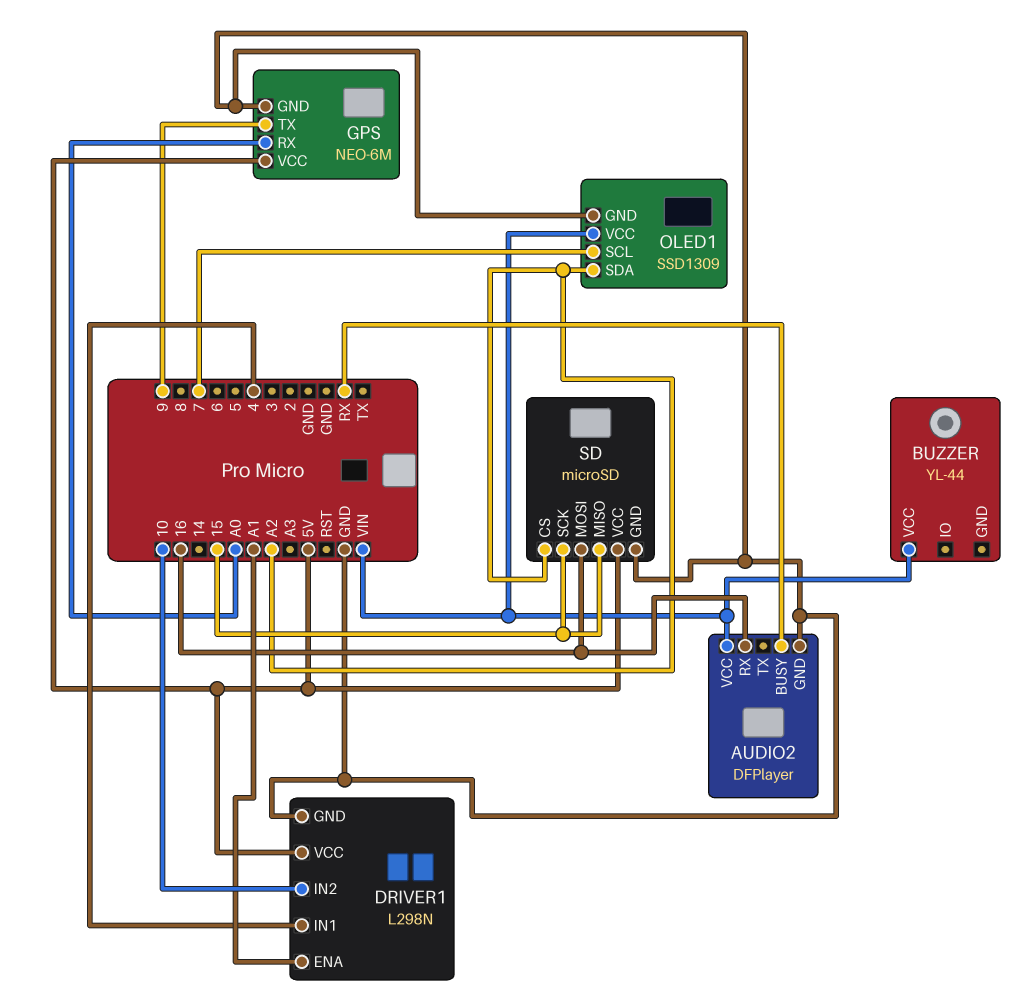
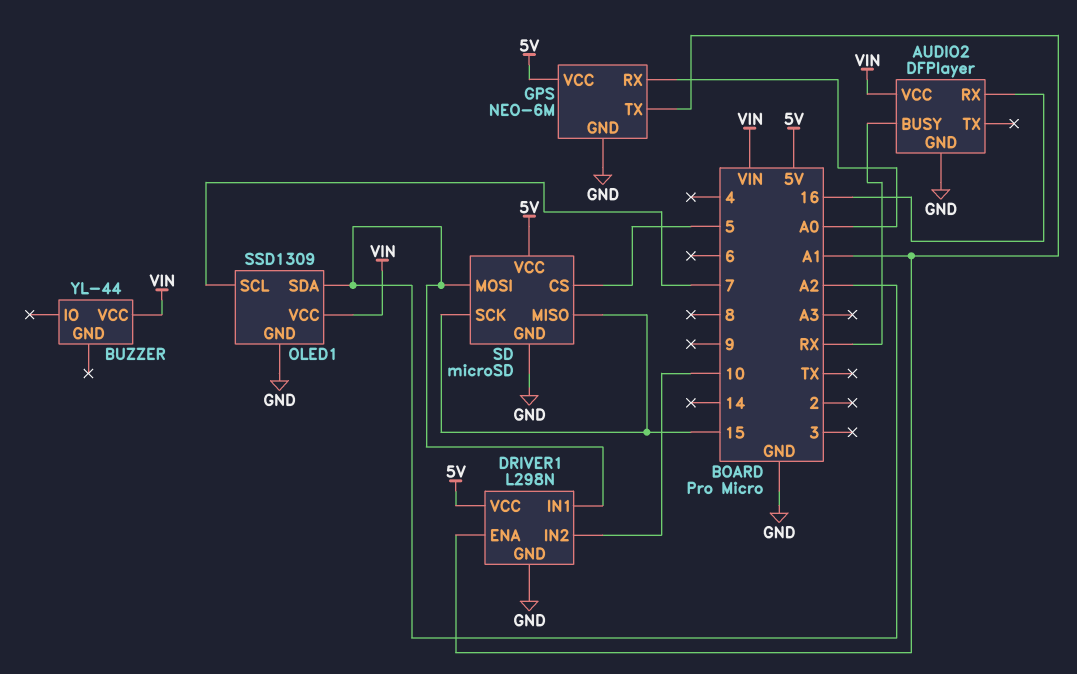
DRIVER1 pin IN1: 4 -> A2
GPS pin TX: 9 -> A1
SD pin CS: A2 -> 5
SD pin MOSI: 16 -> A2

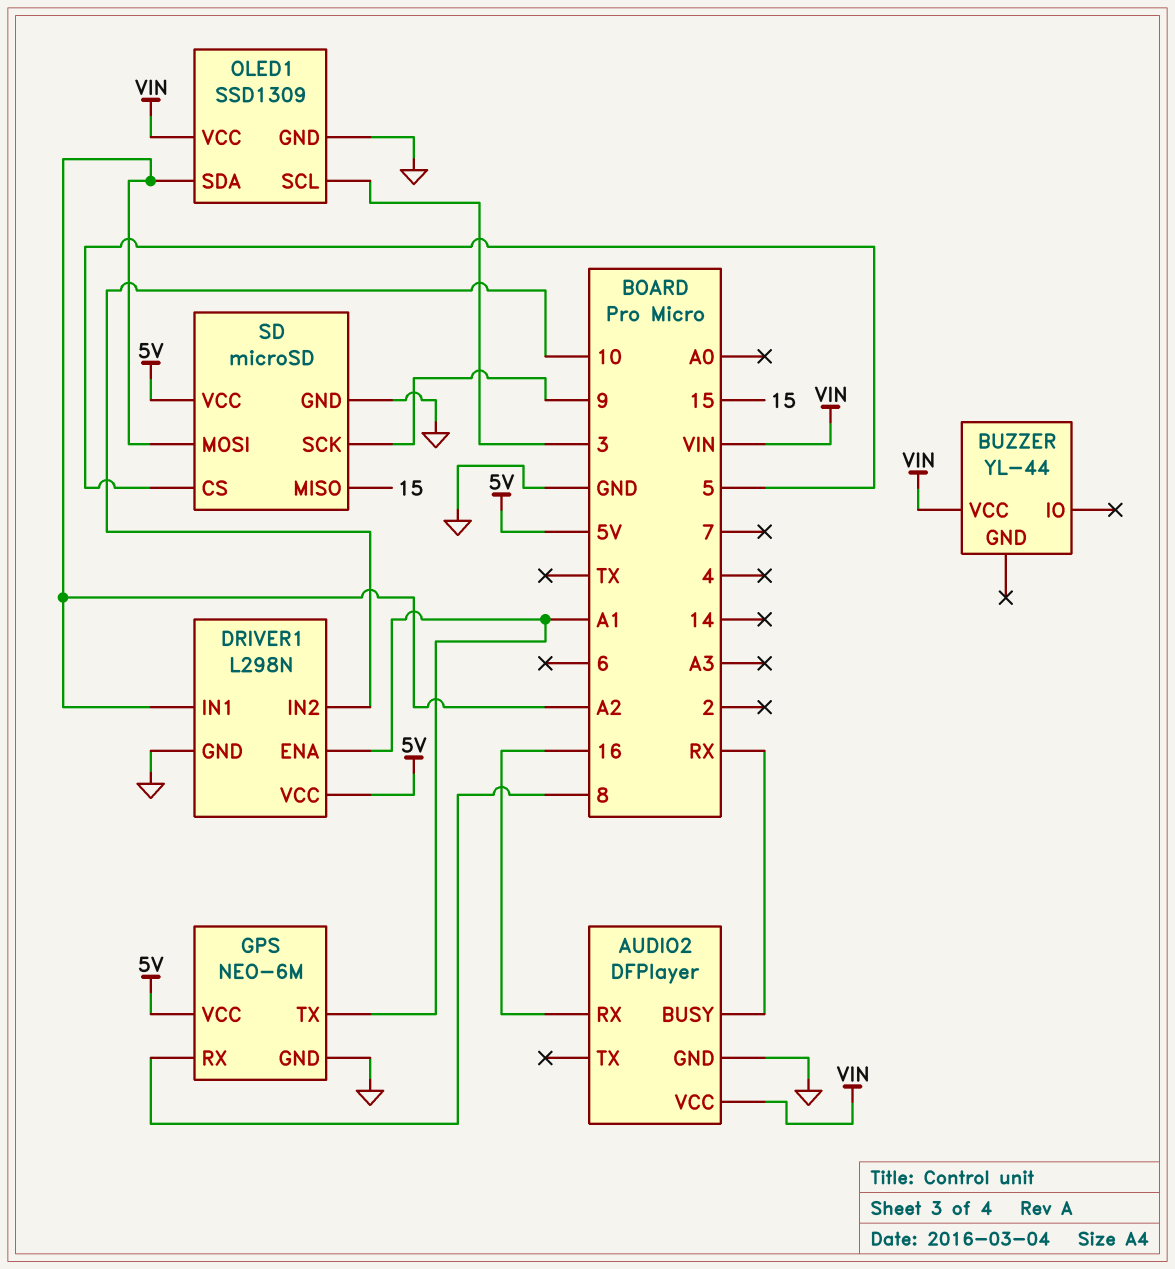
GPS pin RX: A0 -> 8
OLED1 pin SCL: 7 -> 3
SD pin SCK: 15 -> 9

